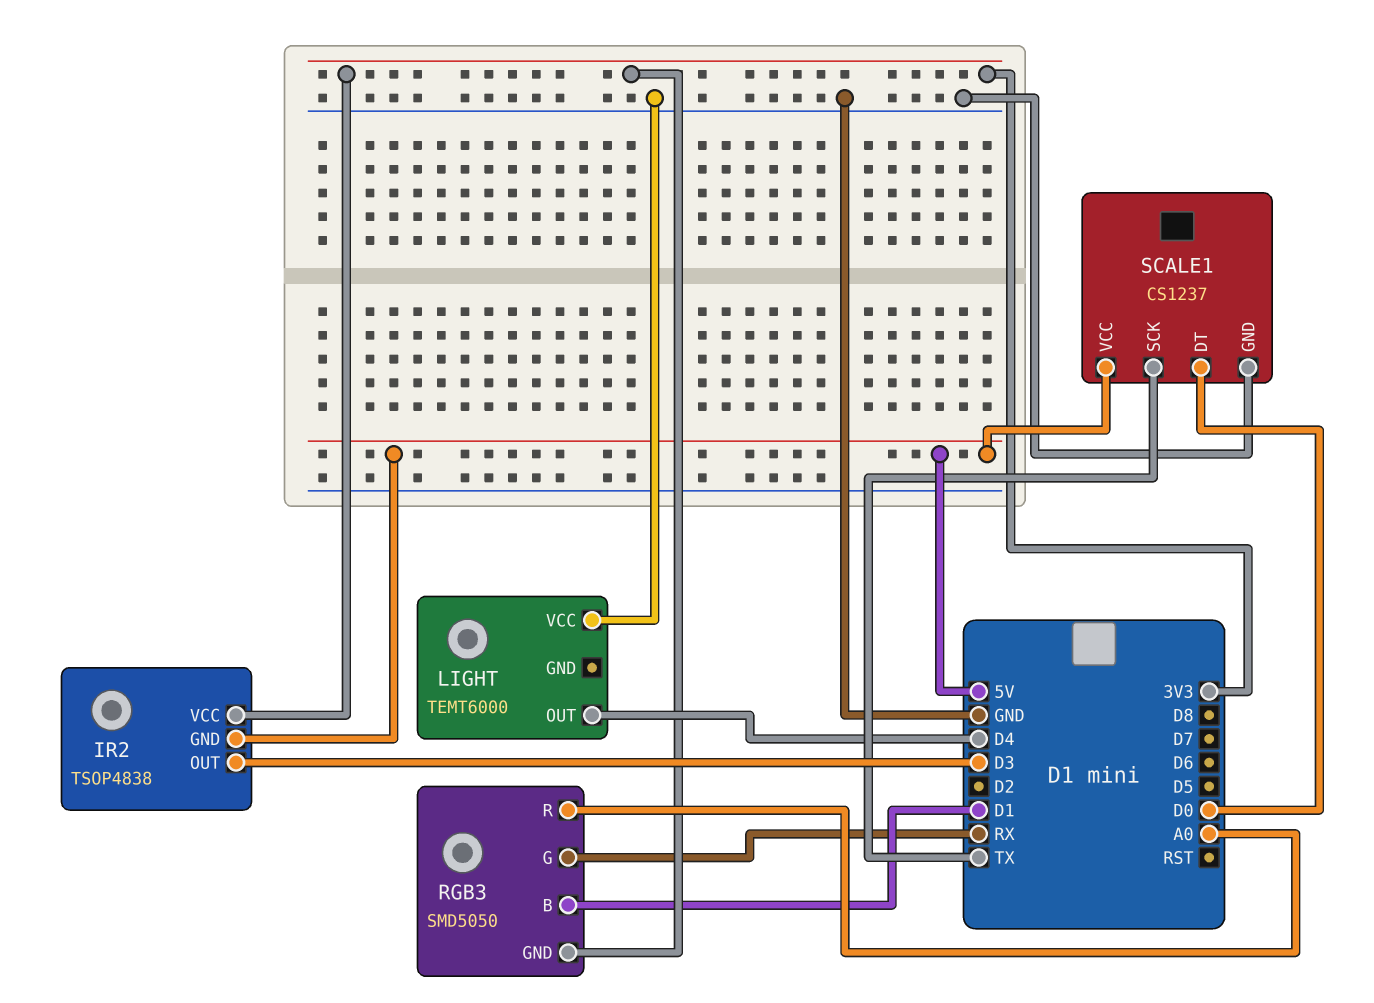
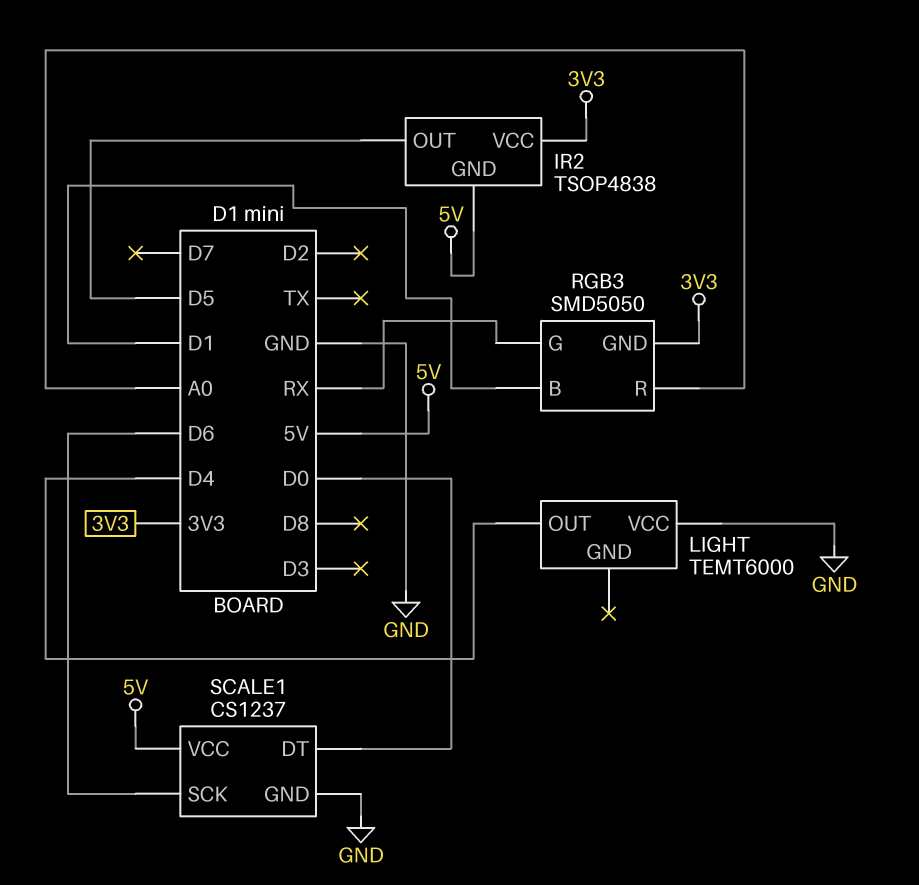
IR2 pin OUT: D3 -> D5
SCALE1 pin SCK: TX -> D6

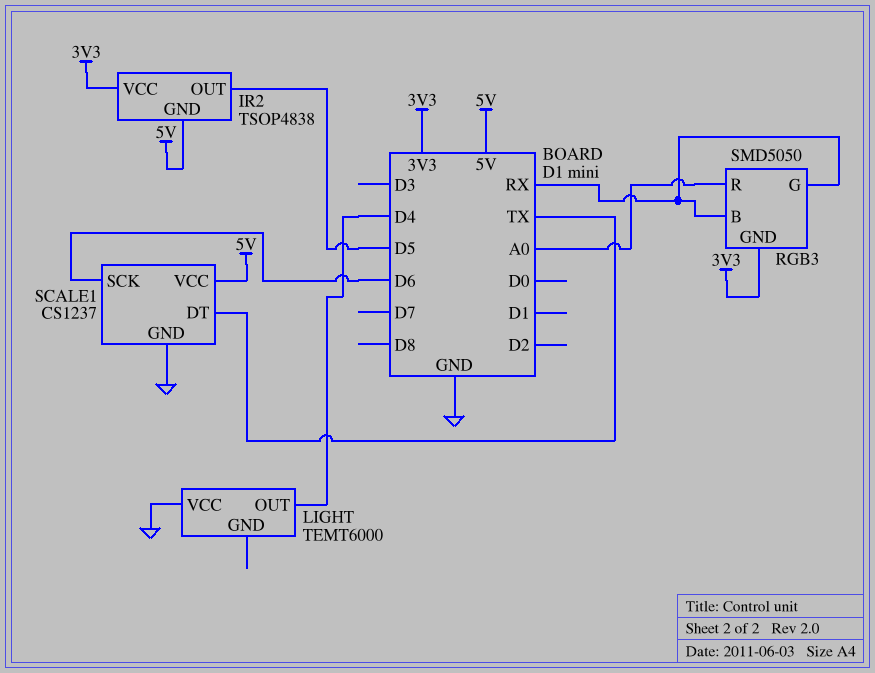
RGB3 pin B: D1 -> RX
SCALE1 pin DT: D0 -> TX

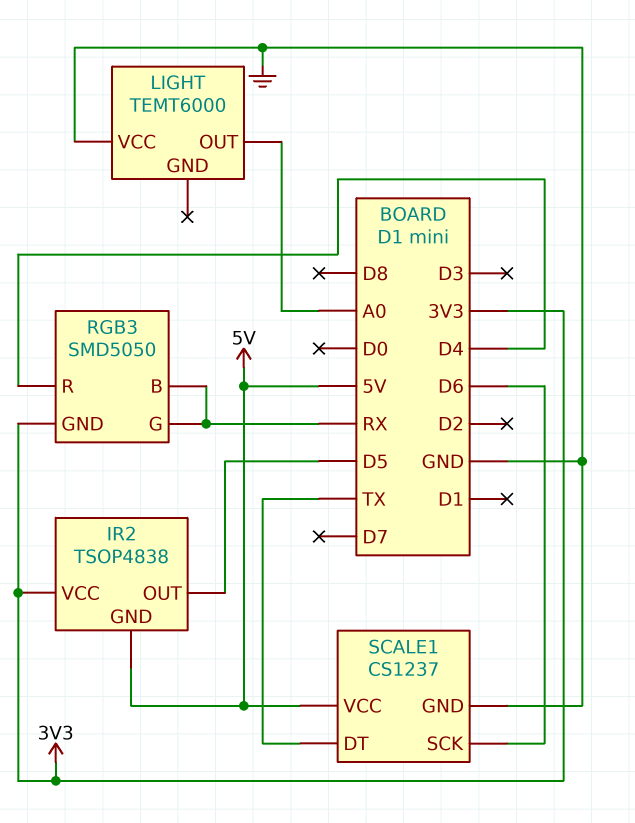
LIGHT pin OUT: D4 -> A0
RGB3 pin R: A0 -> D4

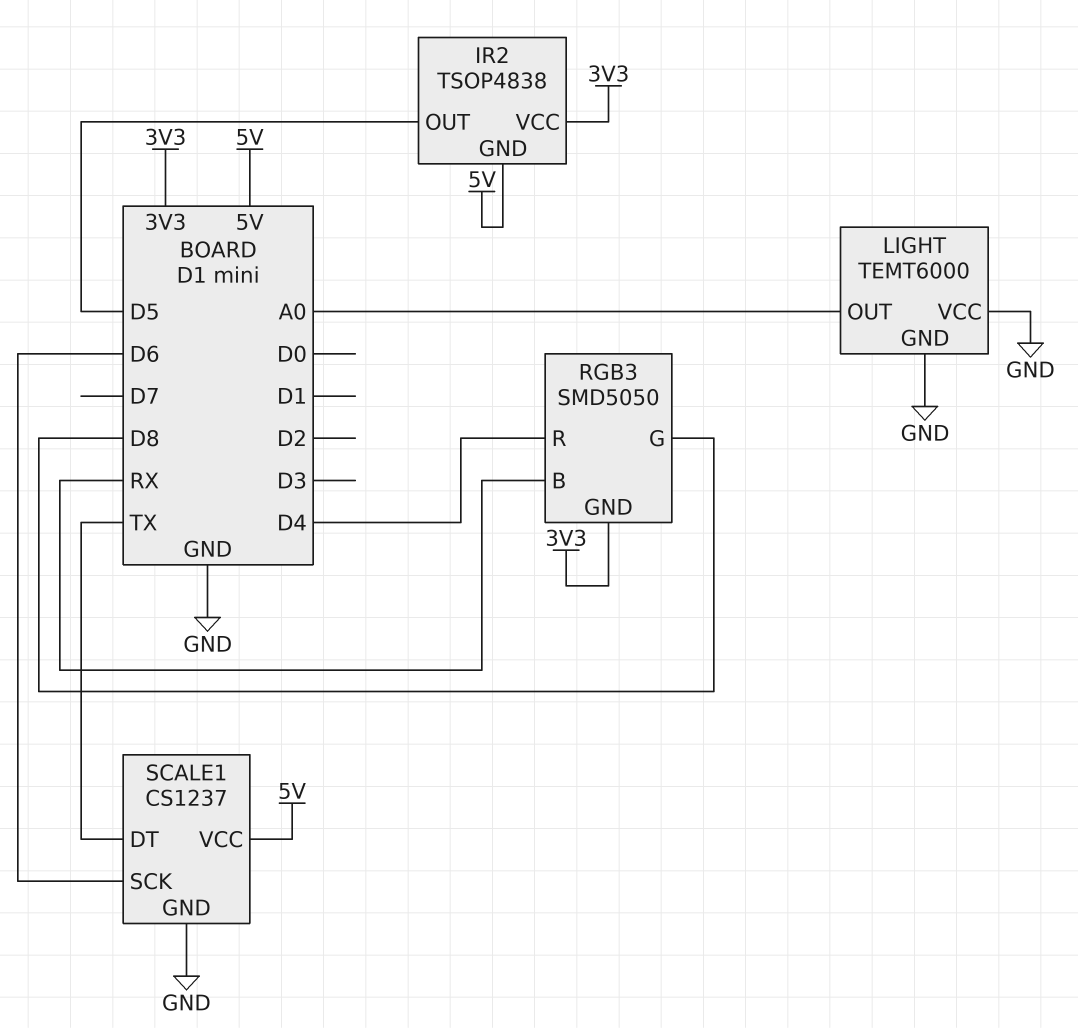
LIGHT pin GND: none -> GND
RGB3 pin G: RX -> D8

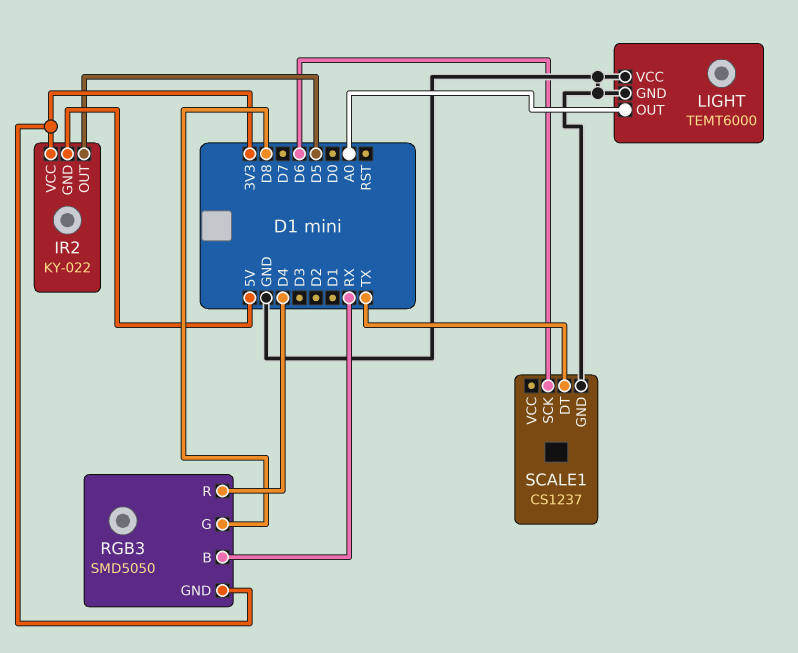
IR2: TSOP4838 -> KY-022
SCALE1 pin VCC: 5V -> none

